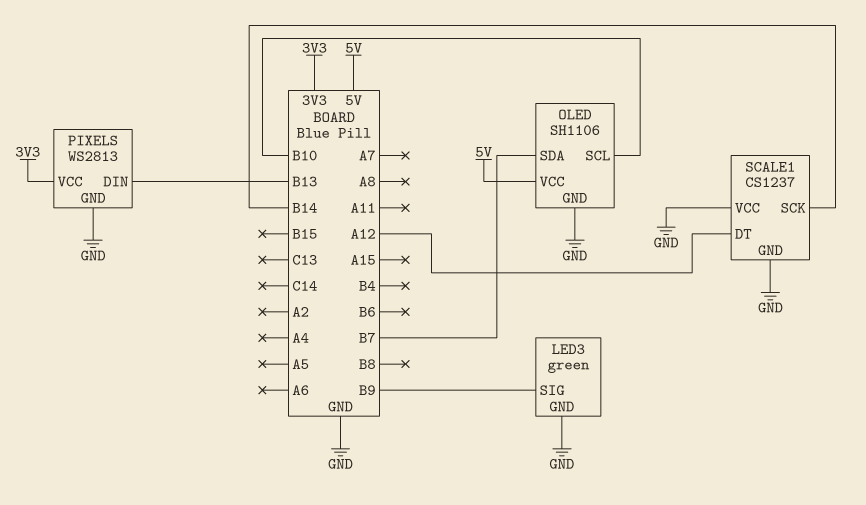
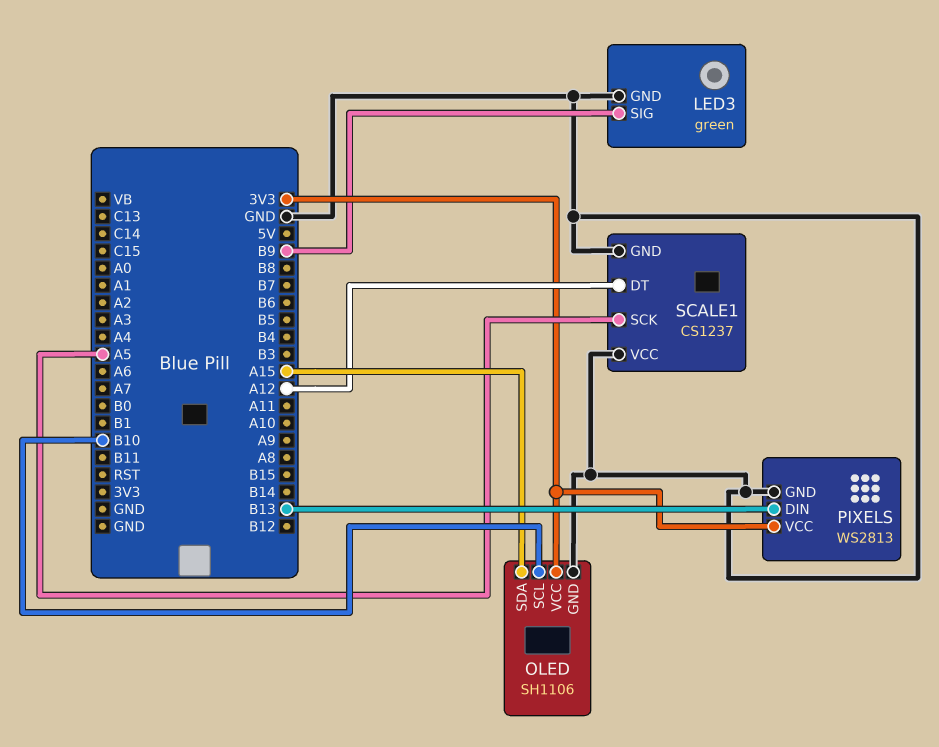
OLED pin SDA: B7 -> A15
OLED pin VCC: 5V -> 3V3
SCALE1 pin SCK: B14 -> A5

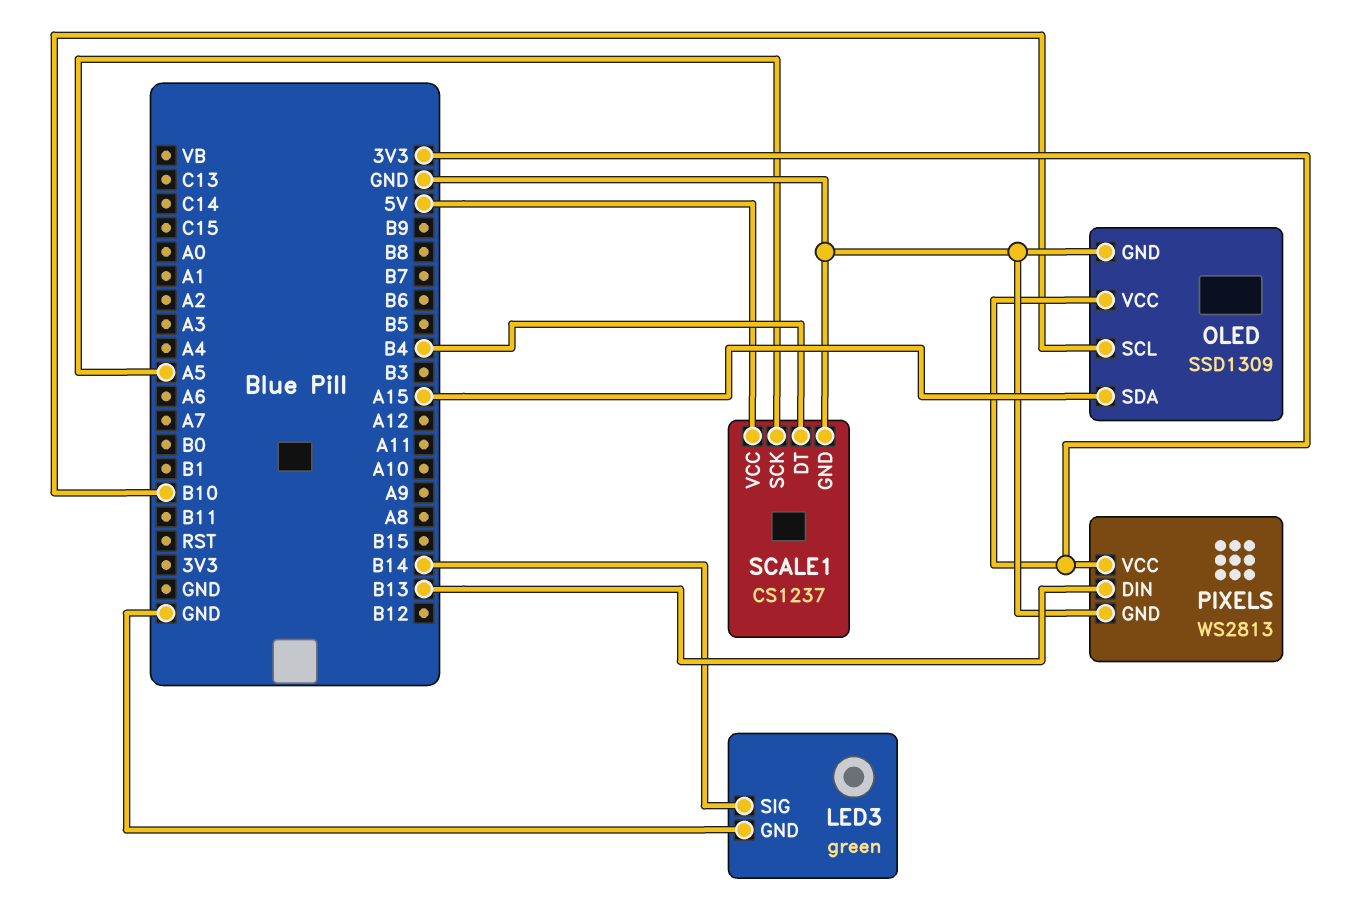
LED3 pin SIG: B9 -> B14
OLED: SH1106 -> SSD1309
SCALE1 pin DT: A12 -> B4
SCALE1 pin VCC: GND -> 5V

